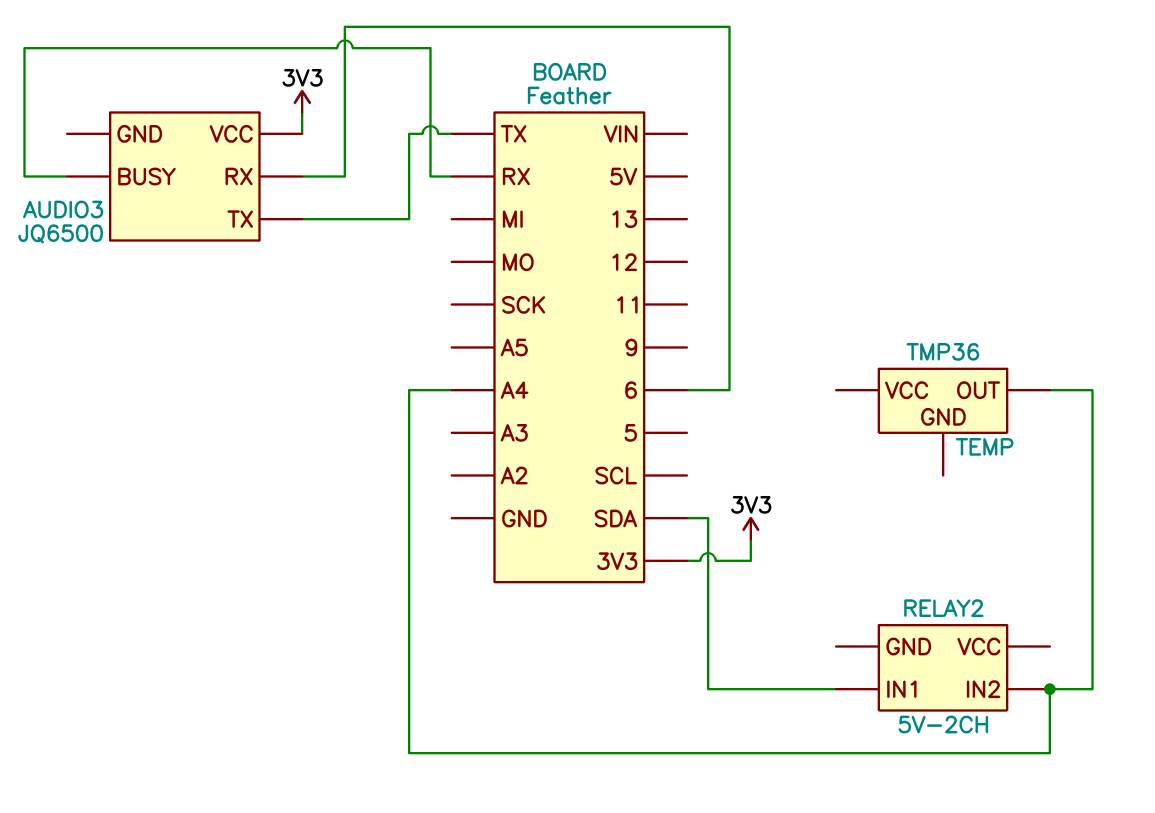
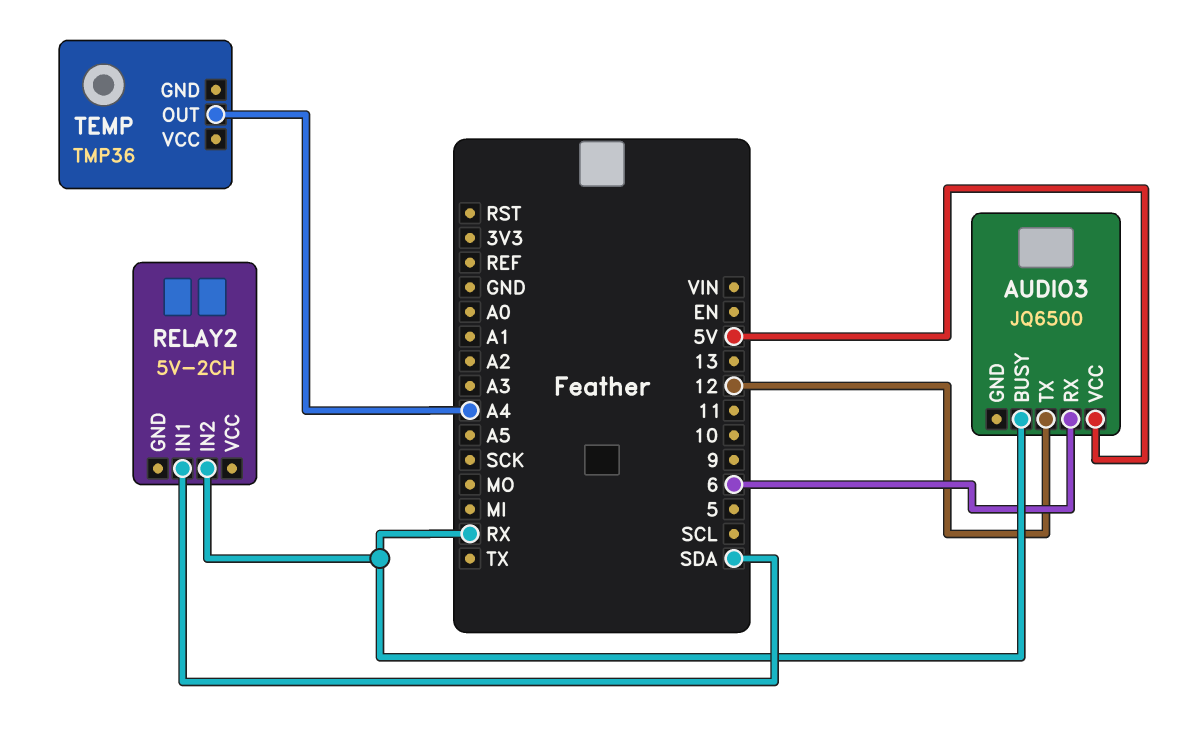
AUDIO3 pin TX: TX -> 12
AUDIO3 pin VCC: 3V3 -> 5V
RELAY2 pin IN2: A4 -> RX

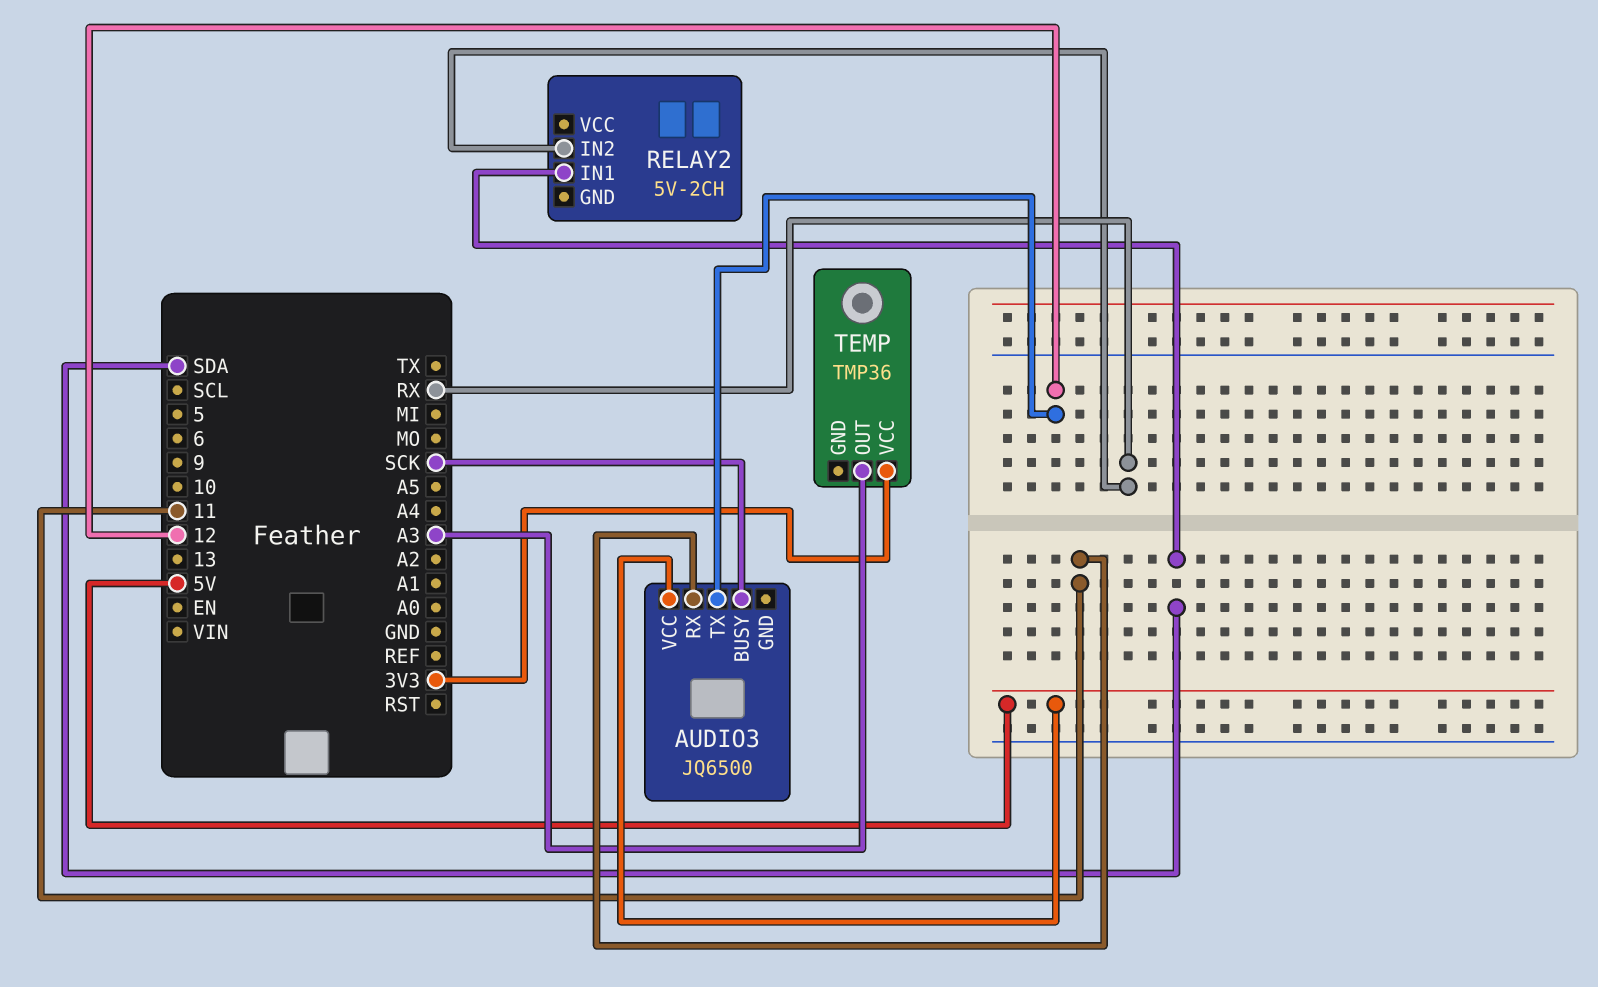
AUDIO3 pin BUSY: RX -> SCK
AUDIO3 pin RX: 6 -> 11
TEMP pin OUT: A4 -> A3
TEMP pin VCC: none -> 3V3

